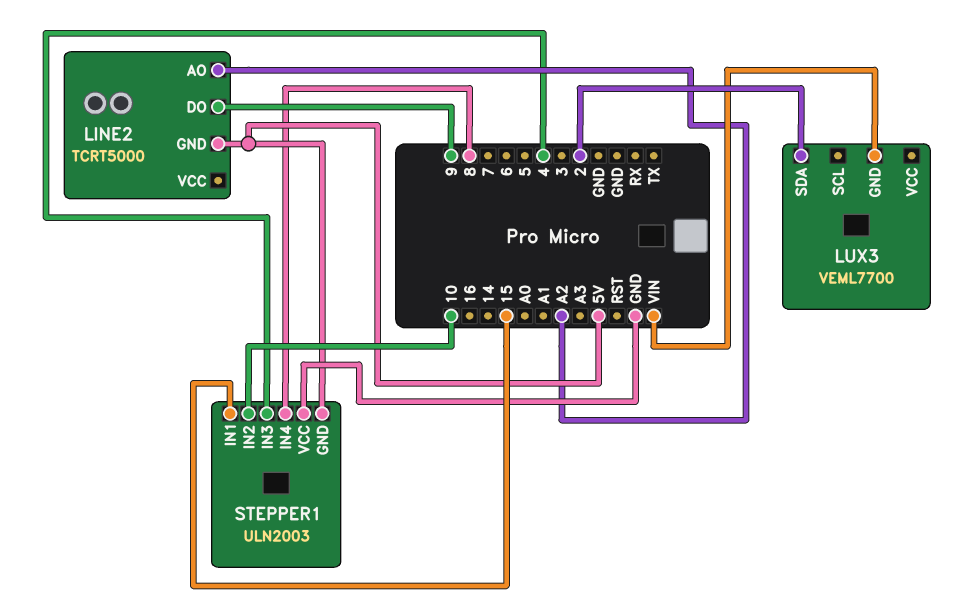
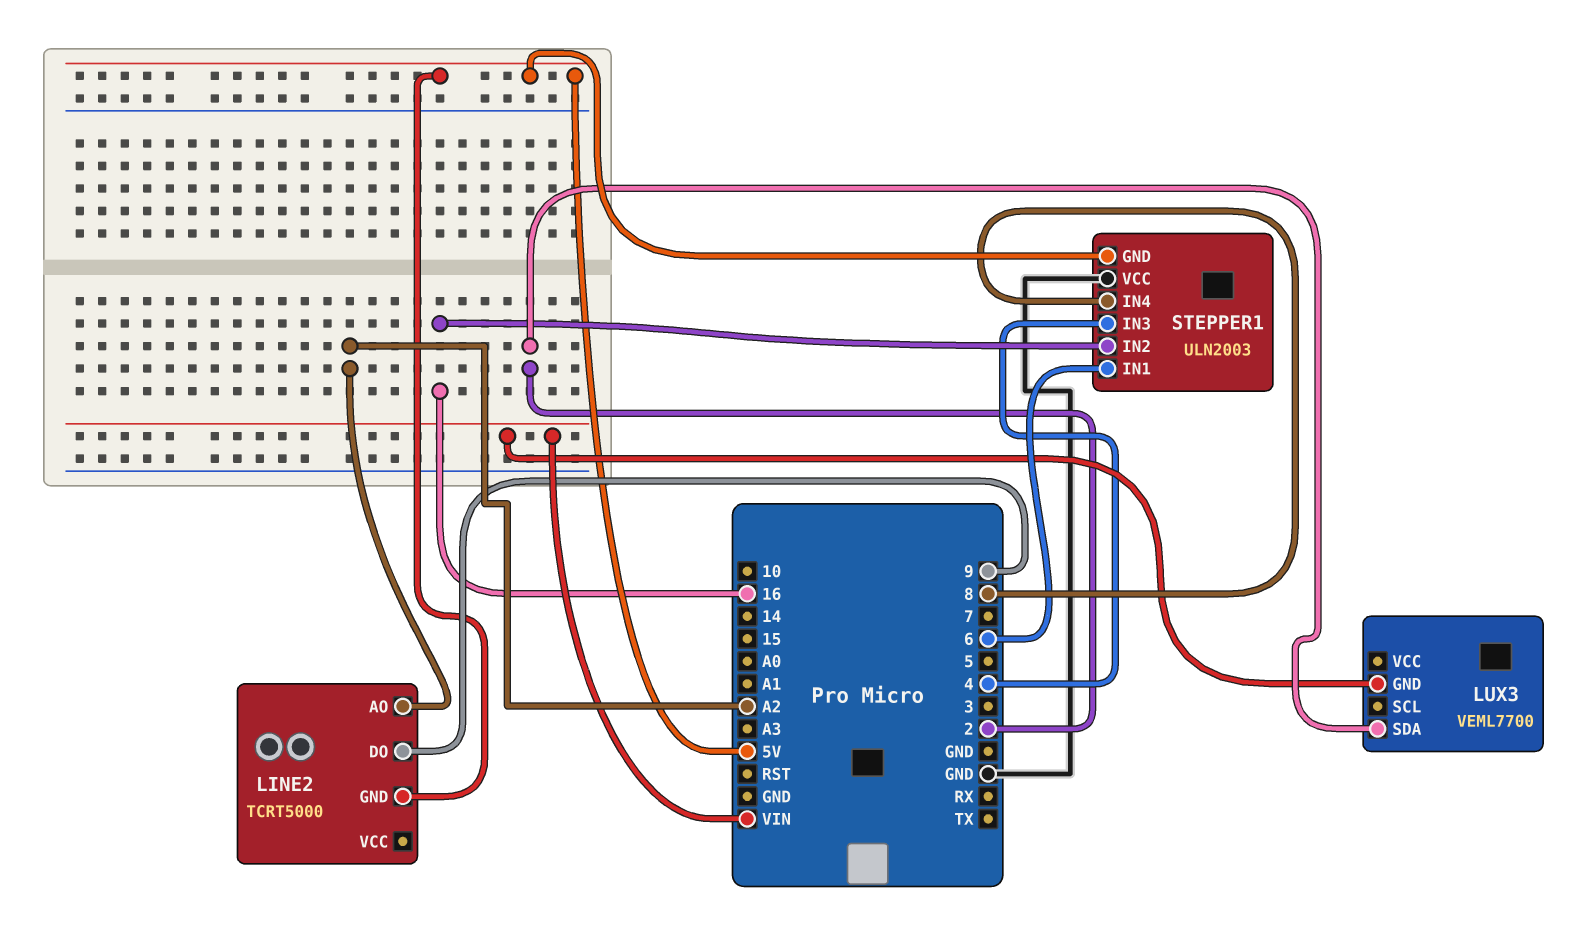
STEPPER1 pin IN1: 15 -> 6
STEPPER1 pin IN2: 10 -> 16

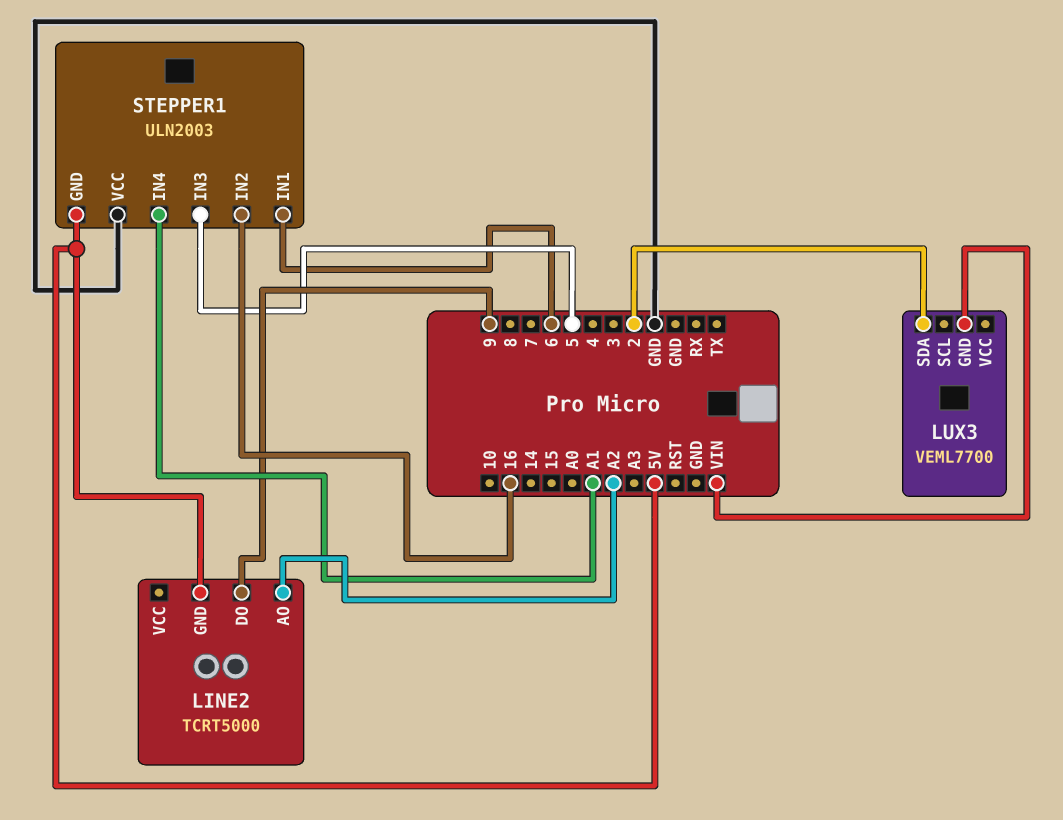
STEPPER1 pin IN3: 4 -> 5
STEPPER1 pin IN4: 8 -> A1

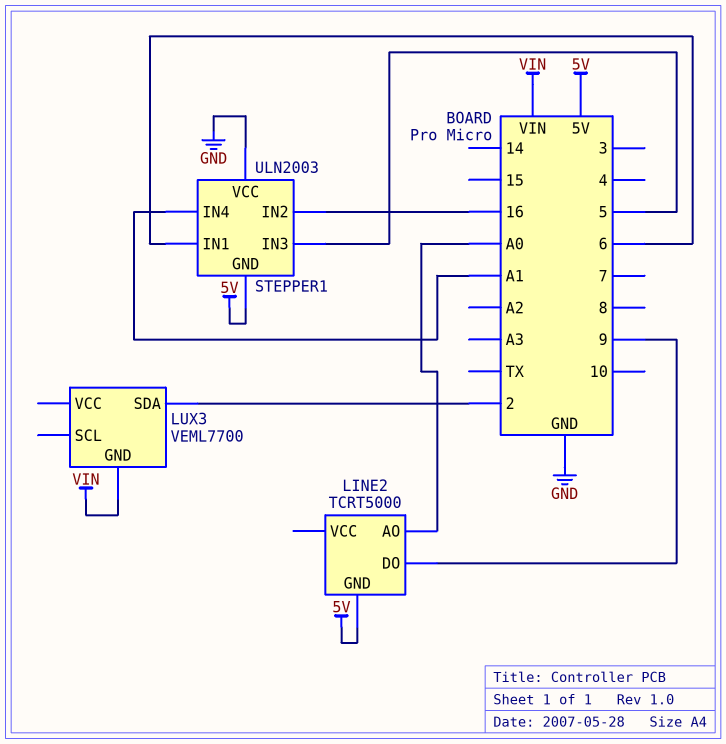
LINE2 pin AO: A2 -> A0

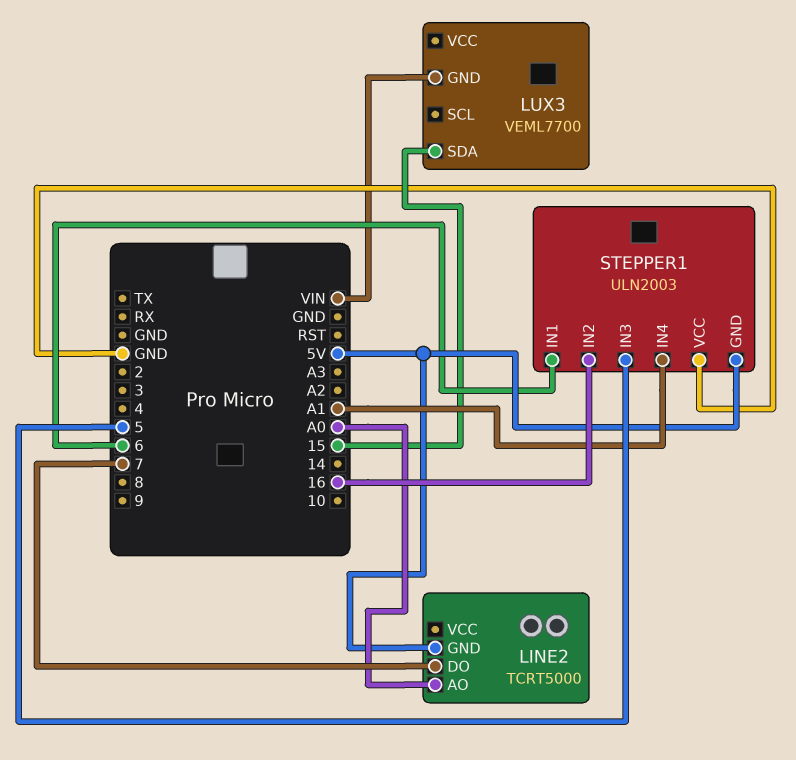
LINE2 pin DO: 9 -> 7
LUX3 pin SDA: 2 -> 15

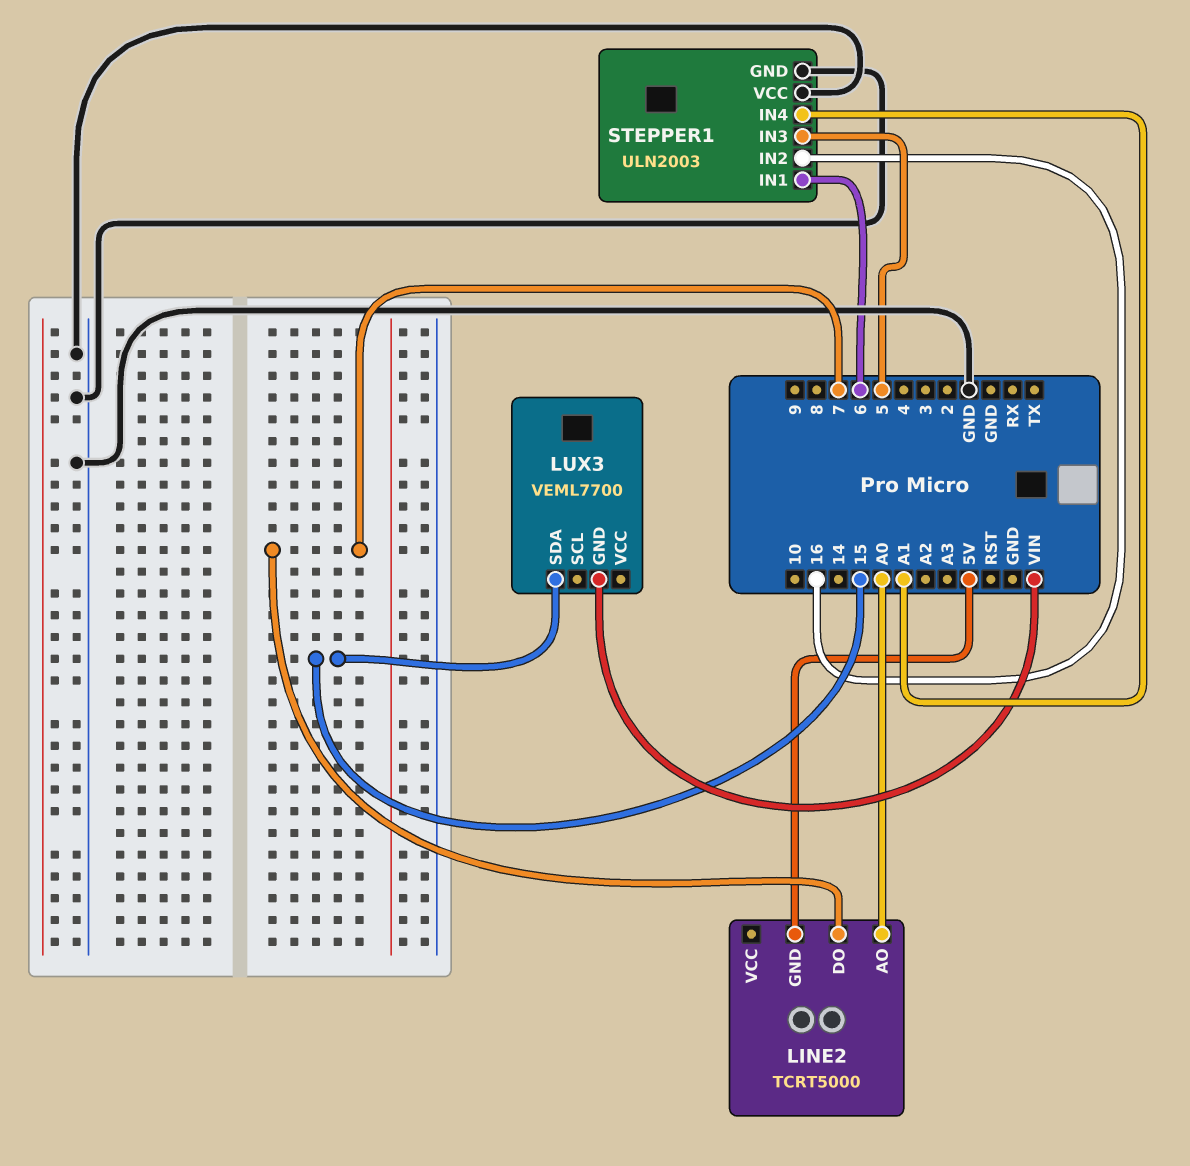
STEPPER1 pin GND: 5V -> GND

